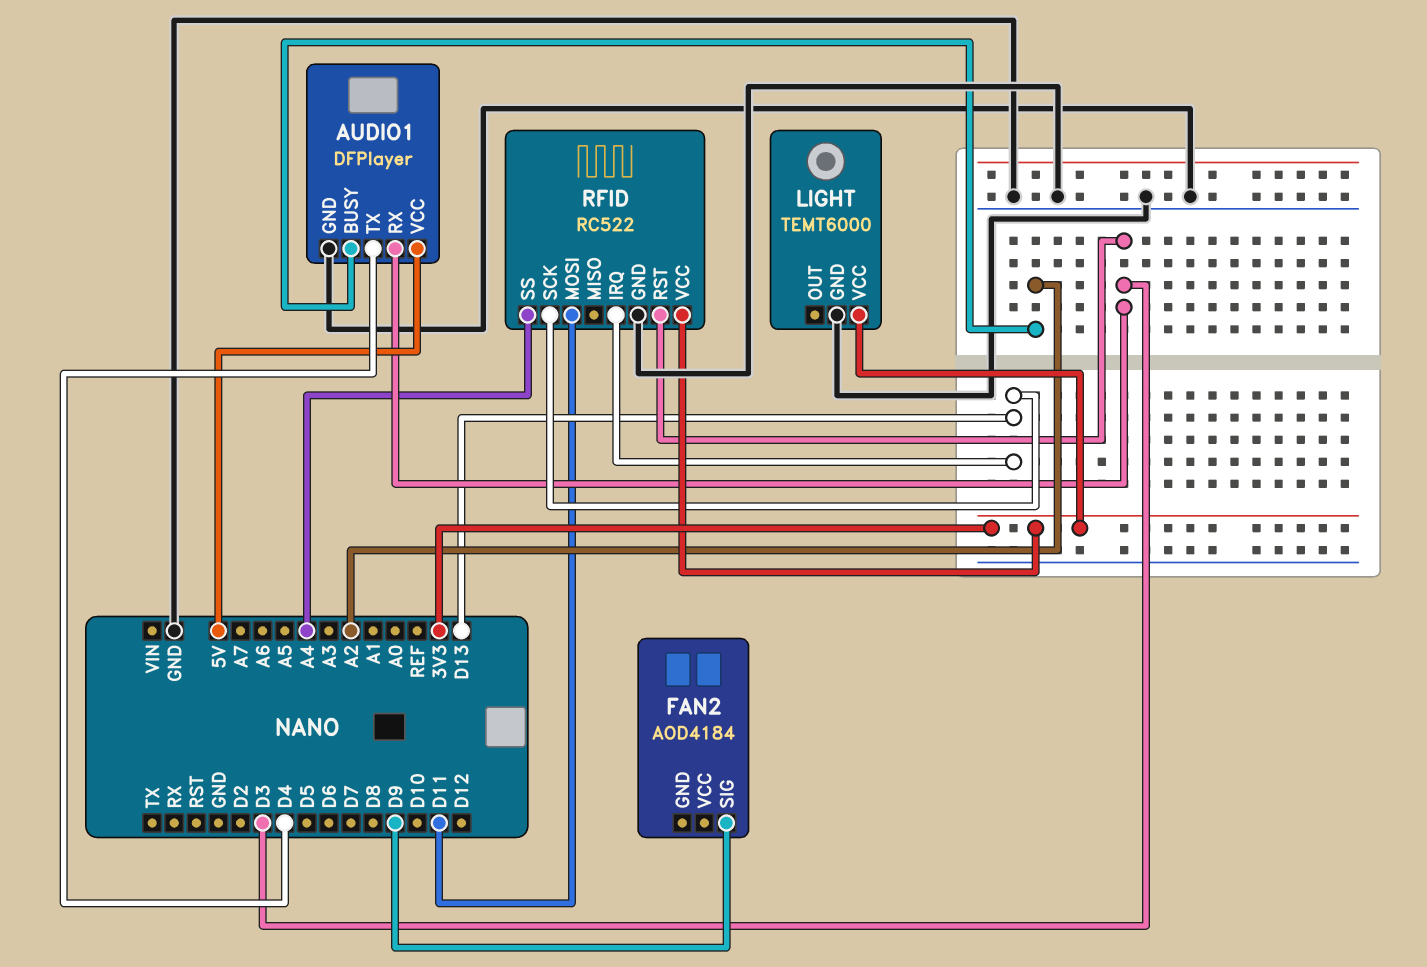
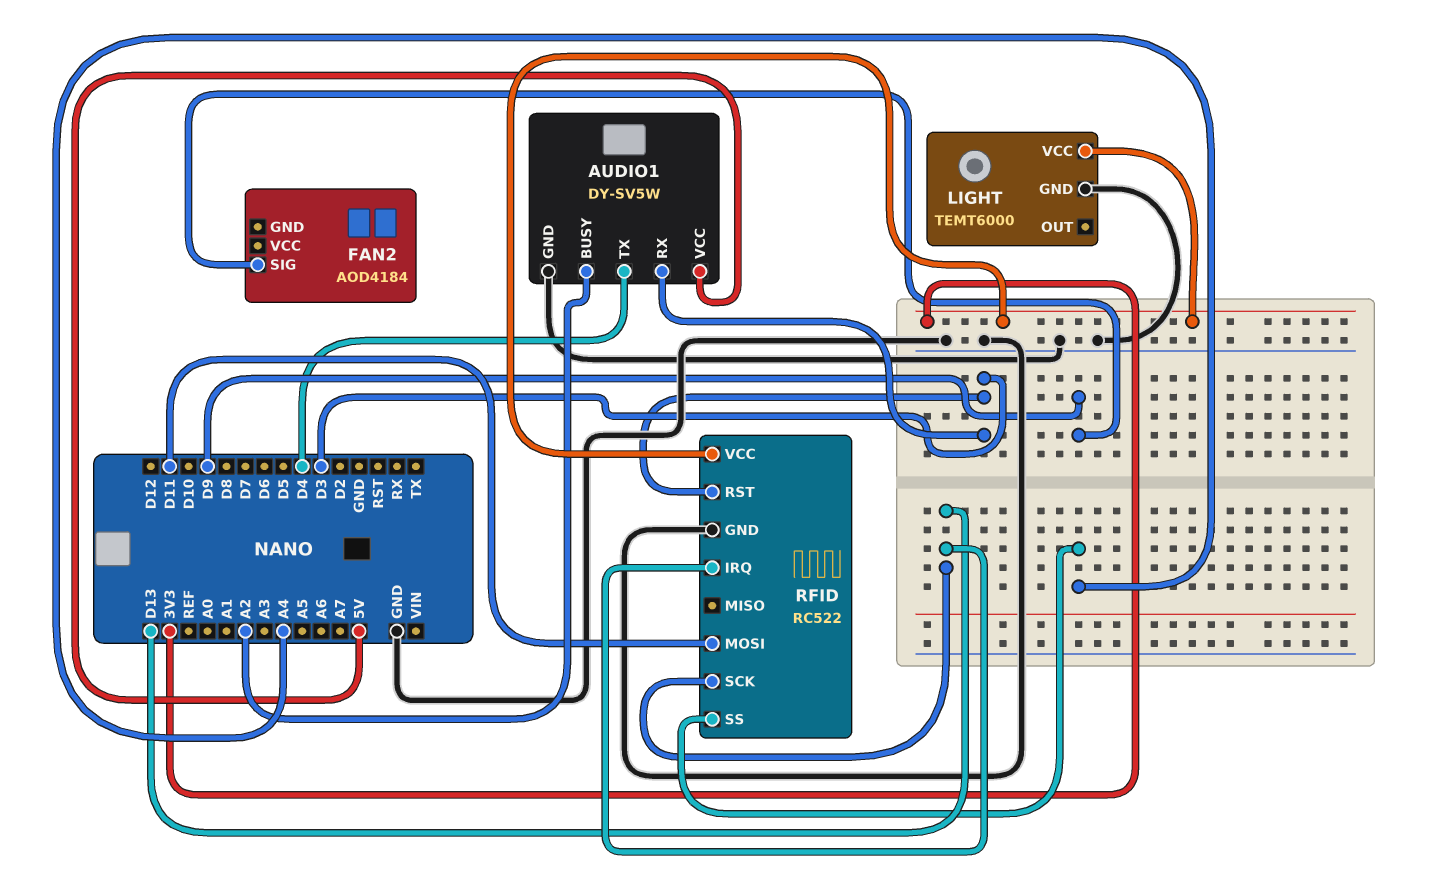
AUDIO1: DFPlayer -> DY-SV5W

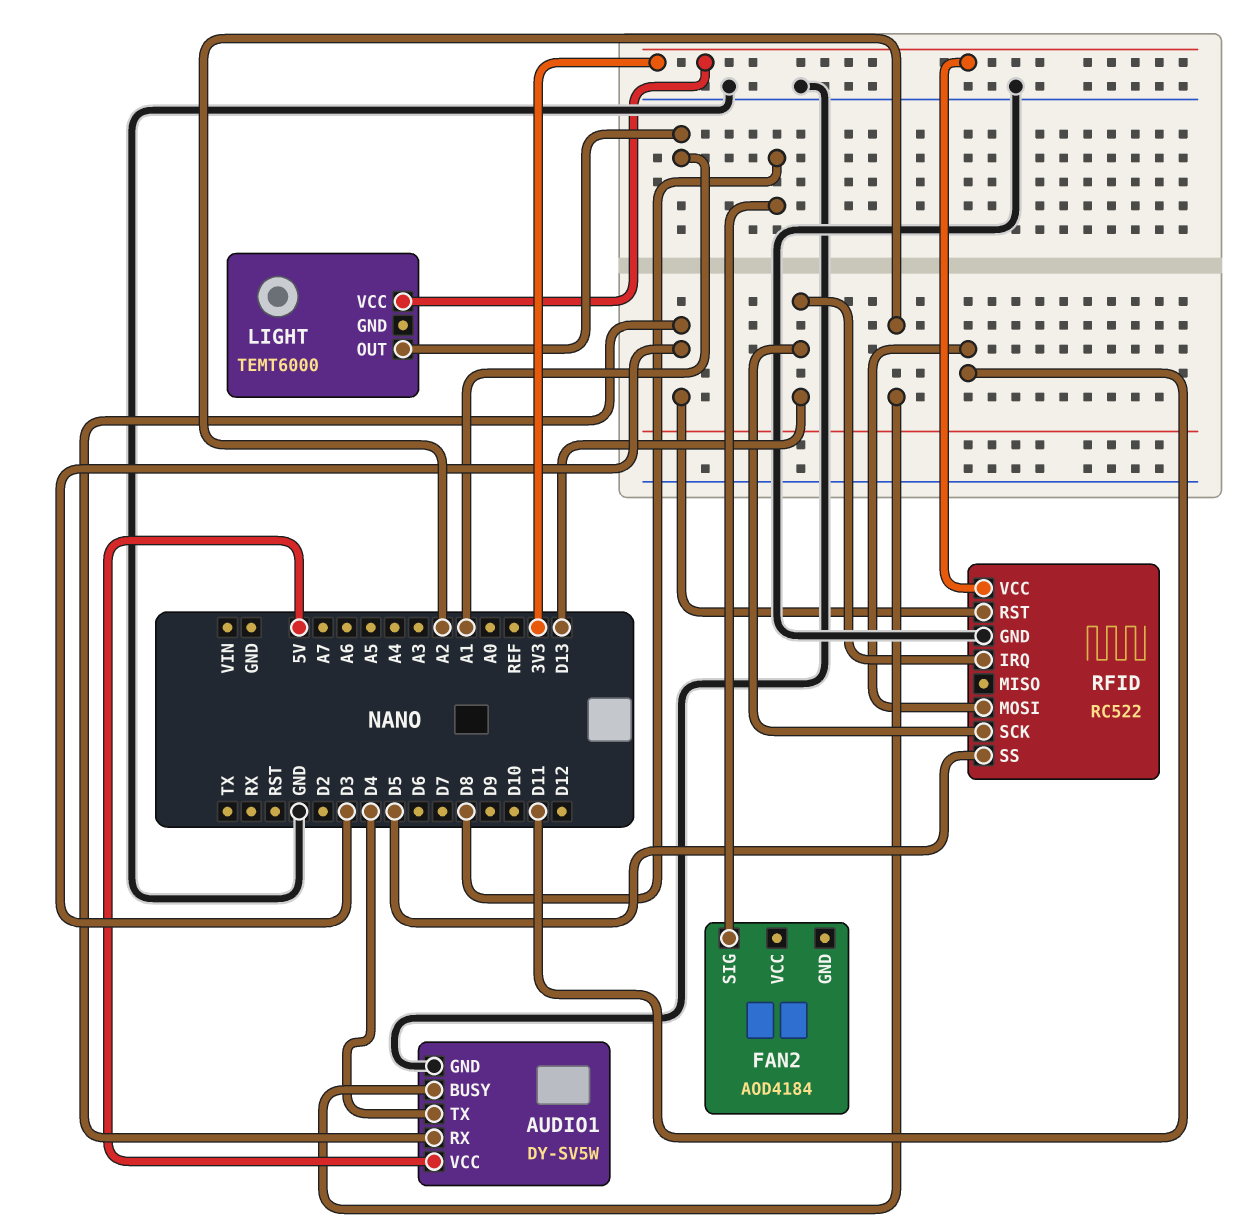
FAN2 pin SIG: D9 -> D8
LIGHT pin GND: GND -> none
LIGHT pin OUT: none -> A1
RFID pin SS: A4 -> D5

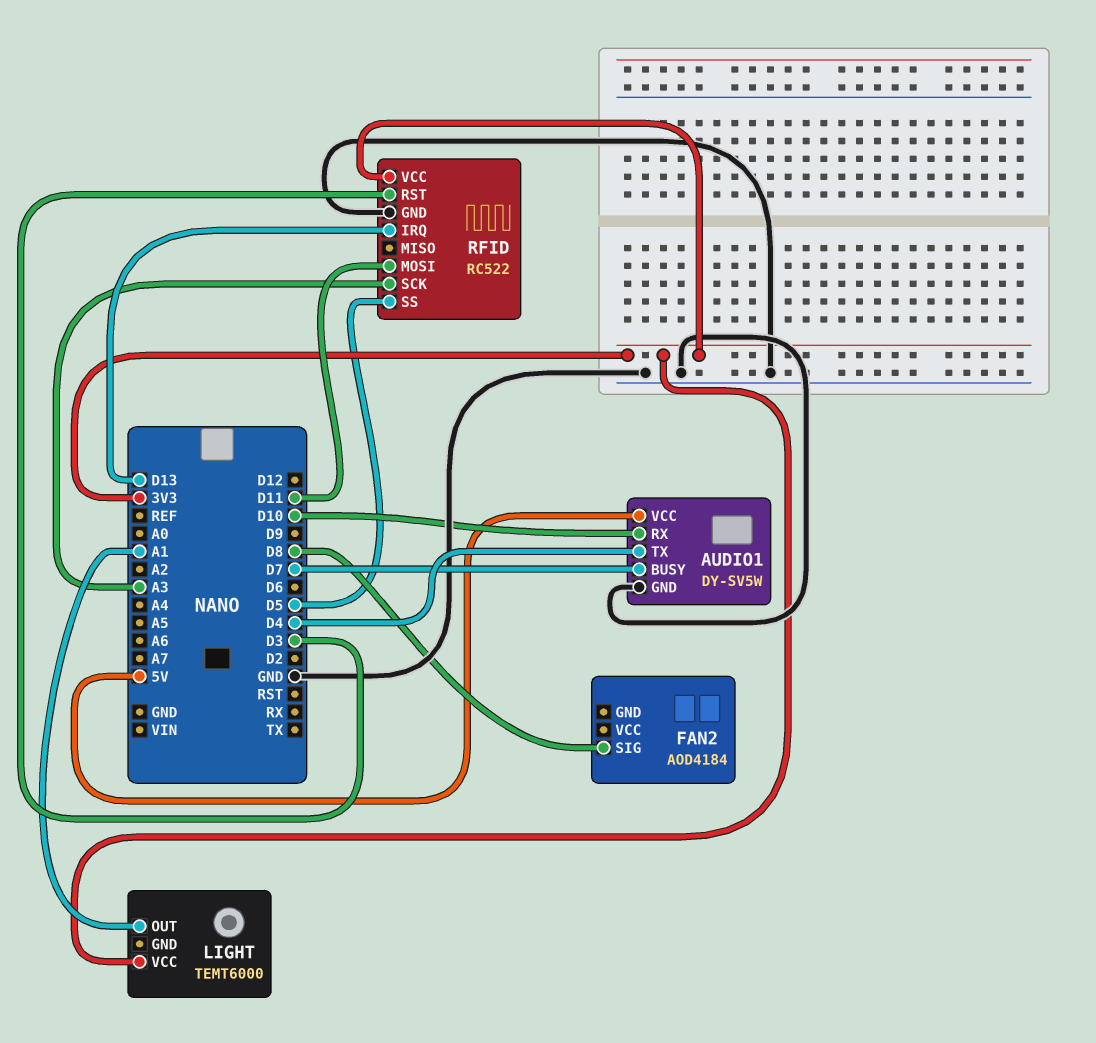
AUDIO1 pin BUSY: A2 -> D7
AUDIO1 pin RX: D3 -> D10
RFID pin SCK: D13 -> A3

